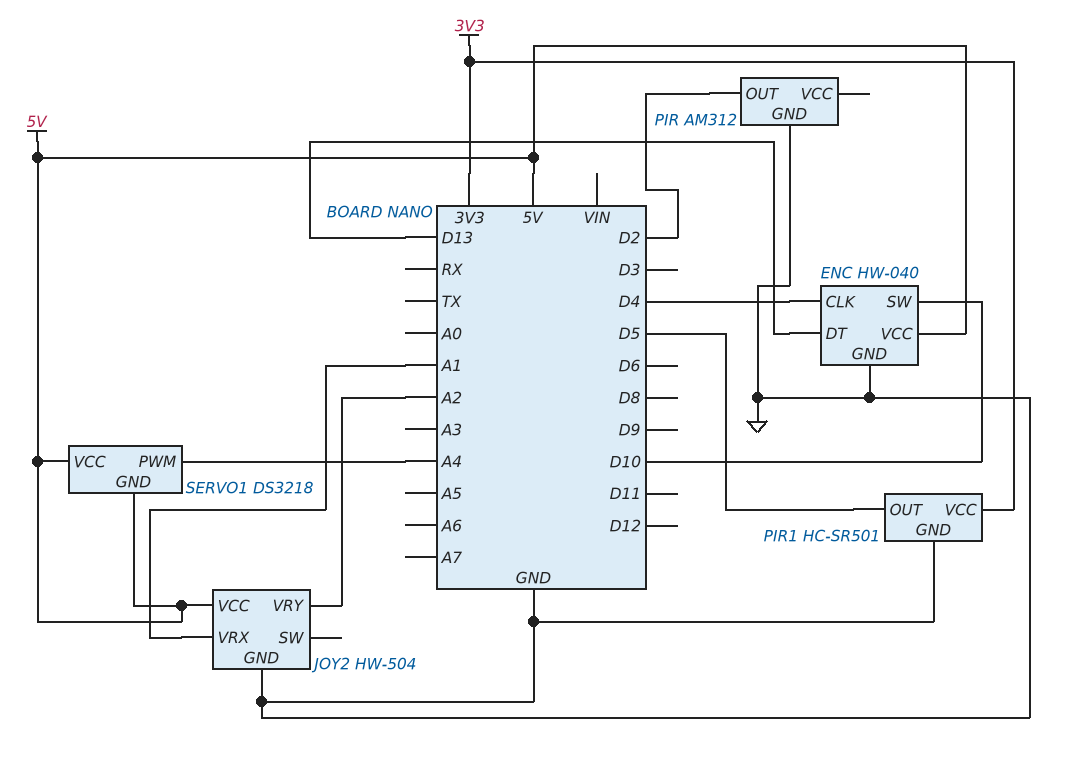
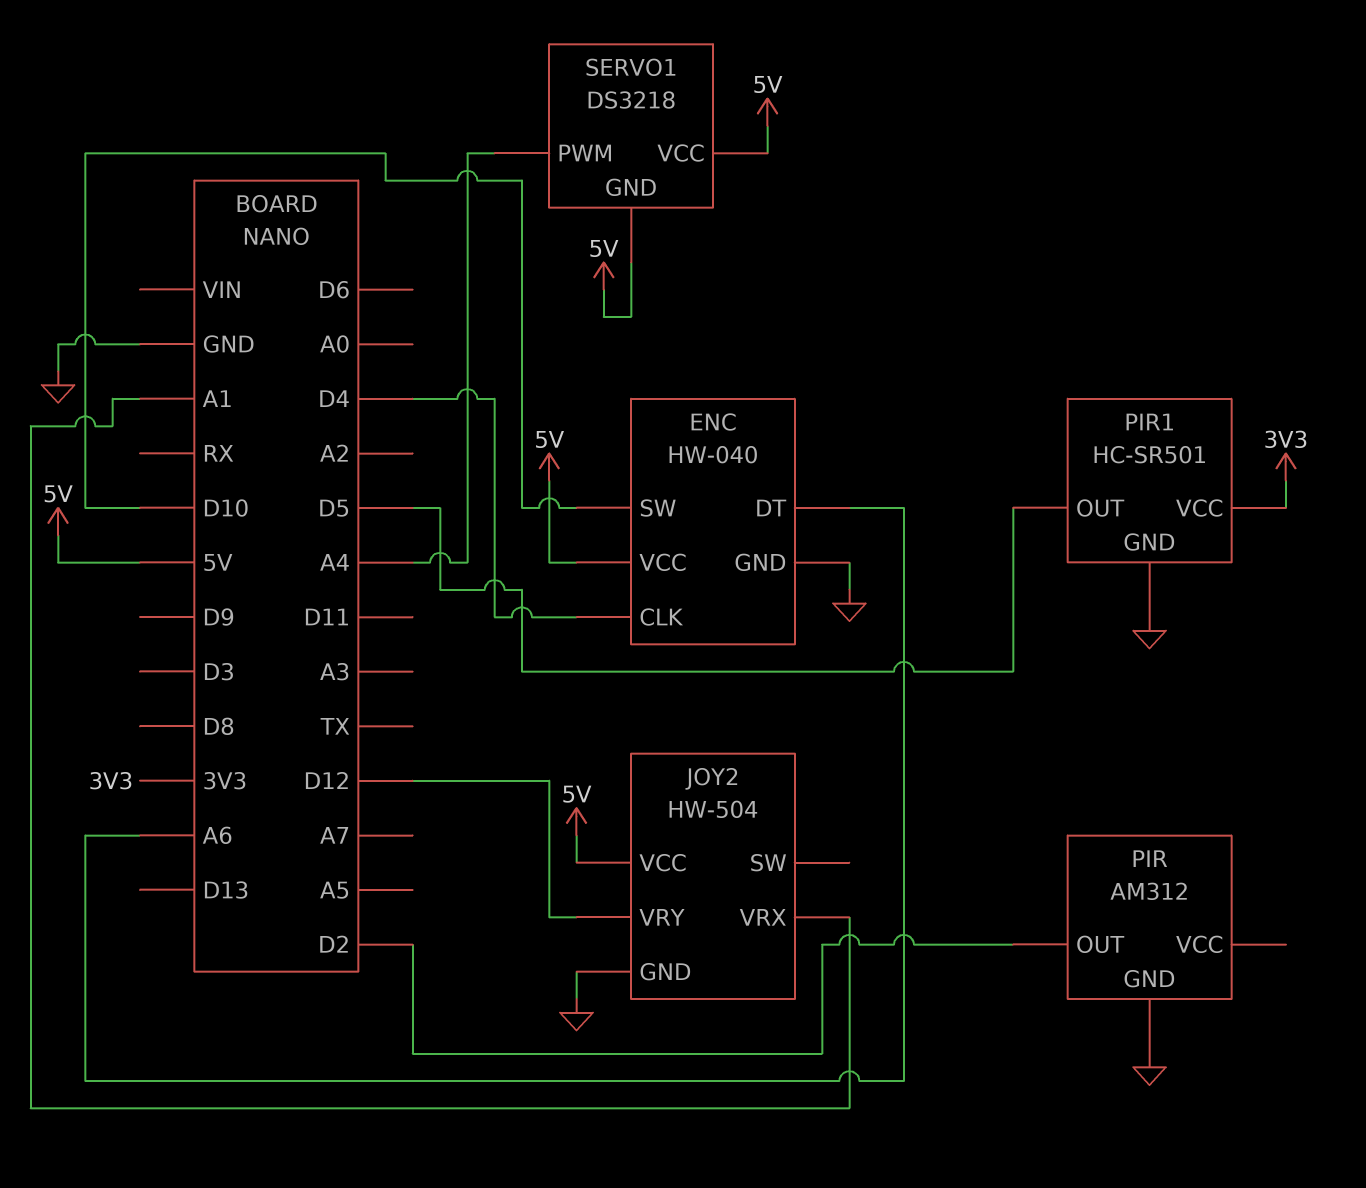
ENC pin DT: D13 -> A6
JOY2 pin VRY: A2 -> D12

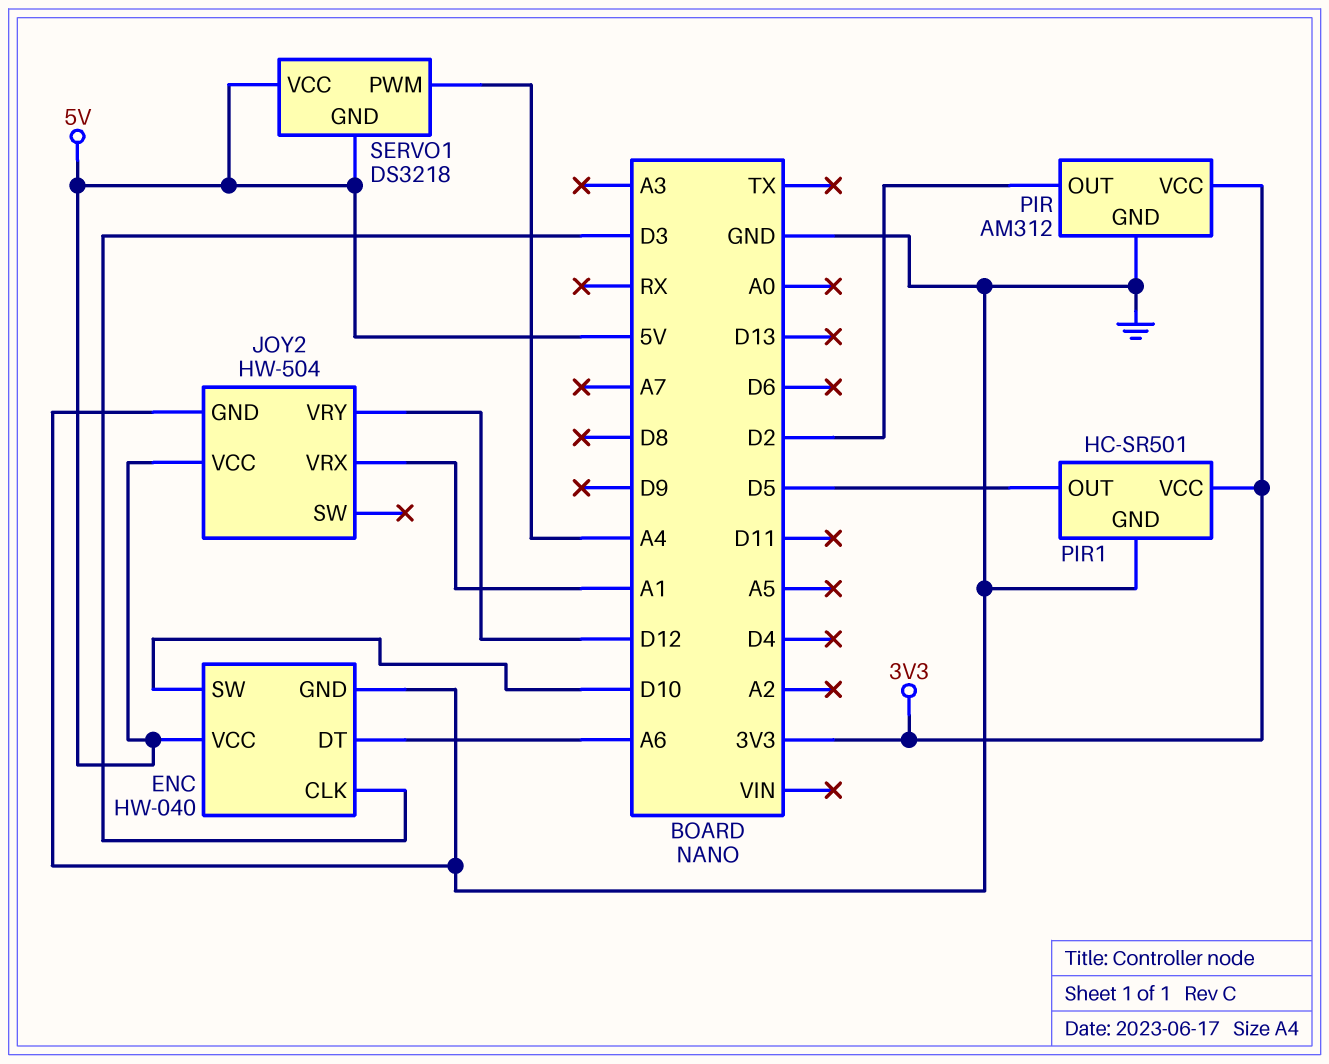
ENC pin CLK: D4 -> D3
PIR pin VCC: none -> 3V3

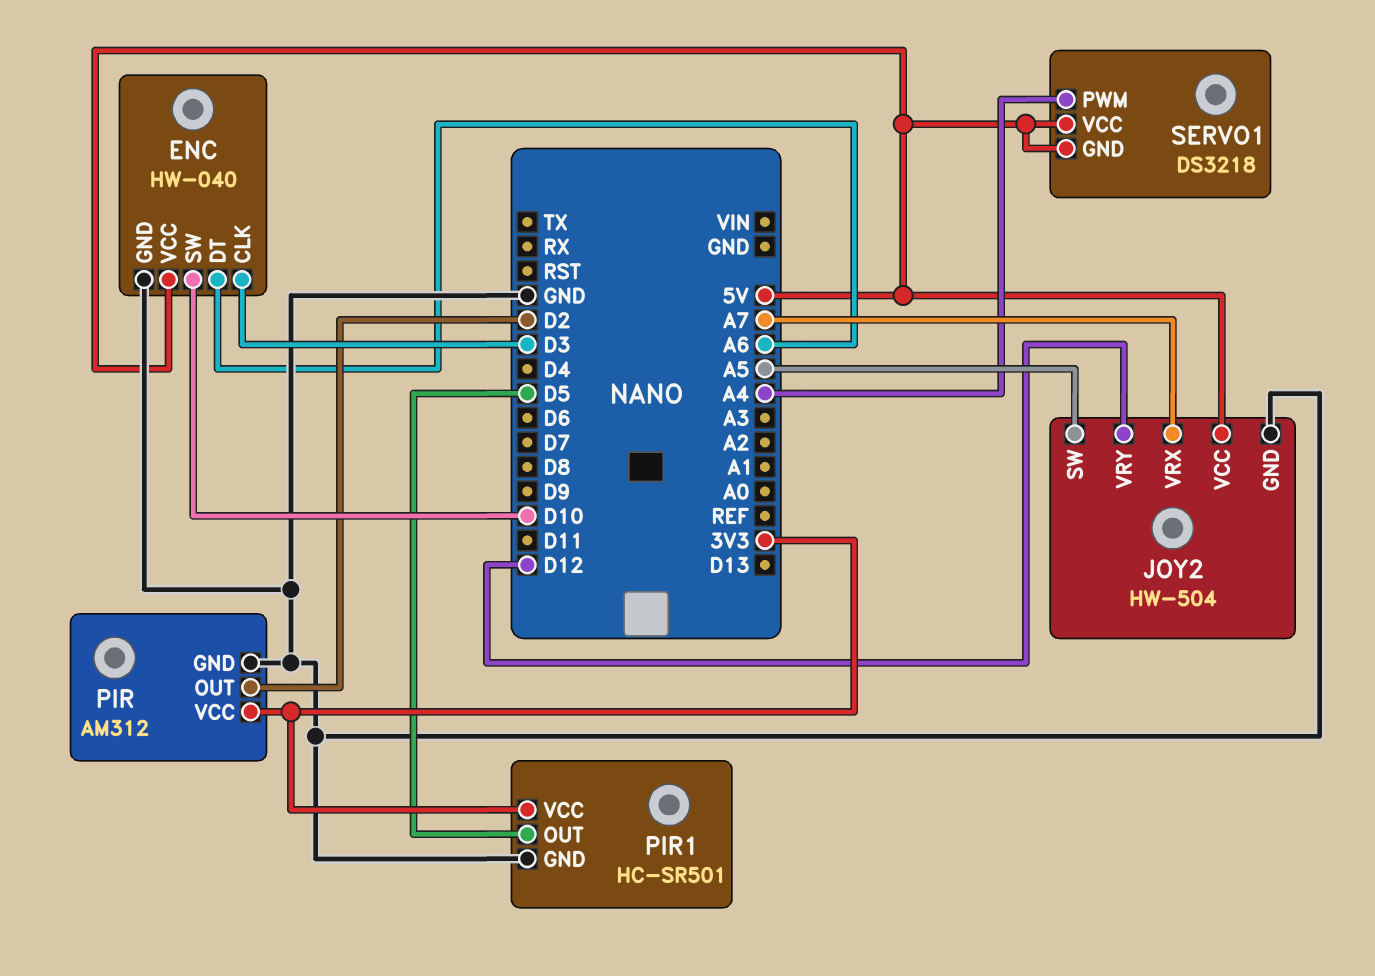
JOY2 pin SW: none -> A5
JOY2 pin VRX: A1 -> A7

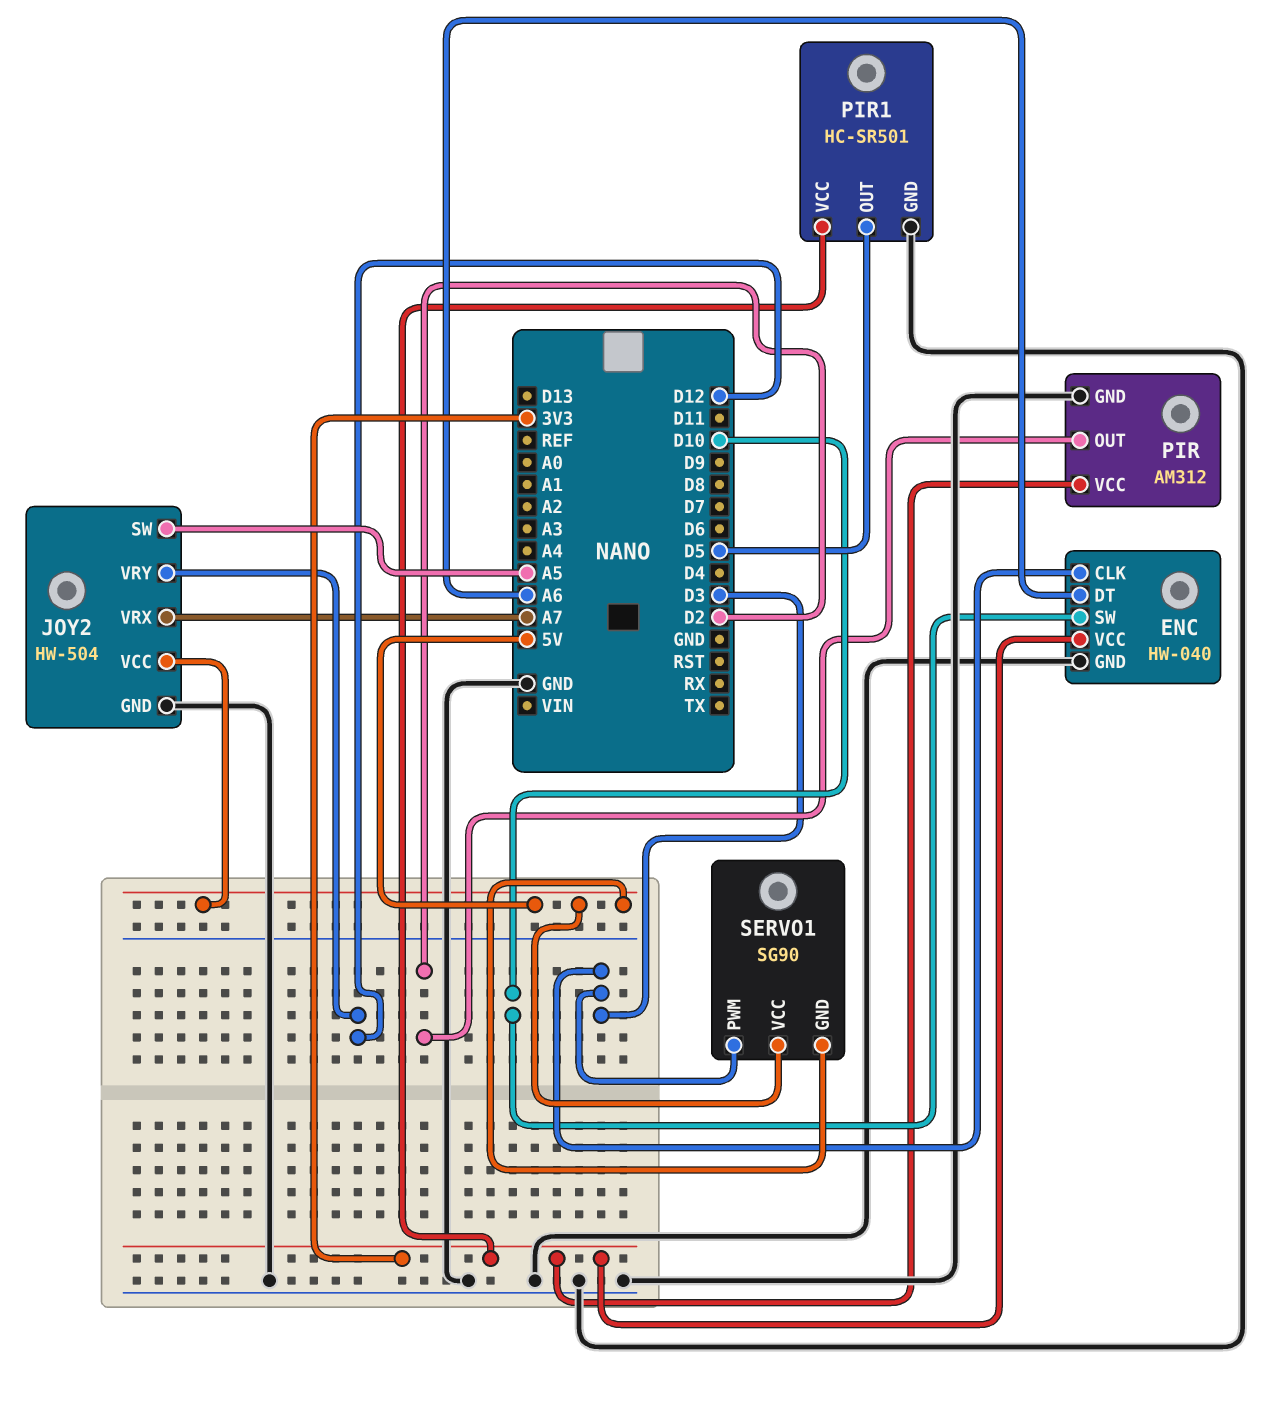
ENC pin VCC: 5V -> 3V3
SERVO1: DS3218 -> SG90
SERVO1 pin PWM: A4 -> D3

